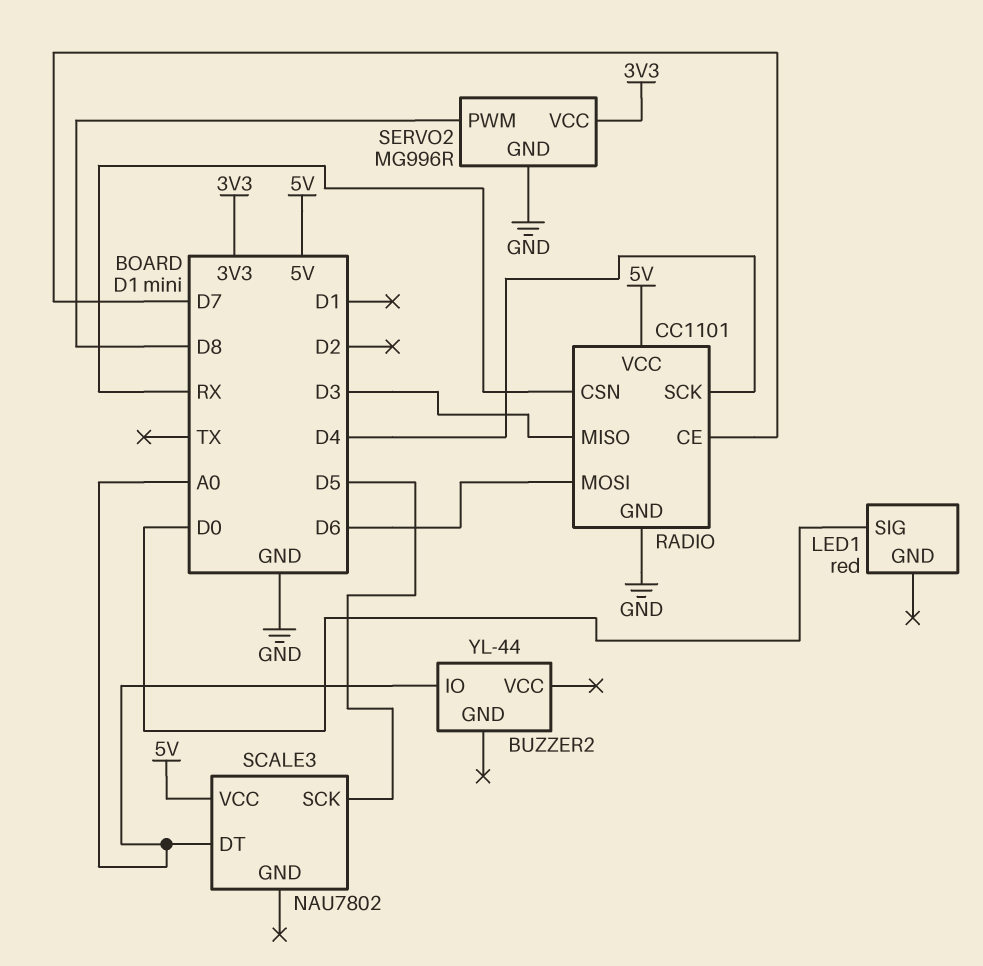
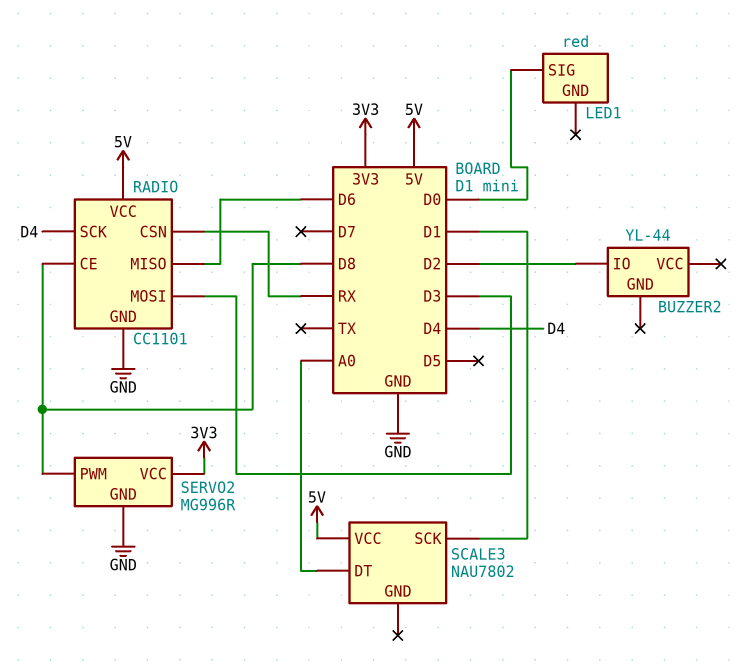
BUZZER2 pin IO: A0 -> D2
RADIO pin CE: D7 -> D8
RADIO pin MISO: D3 -> D6
RADIO pin MOSI: D6 -> D3
SCALE3 pin SCK: D5 -> D1

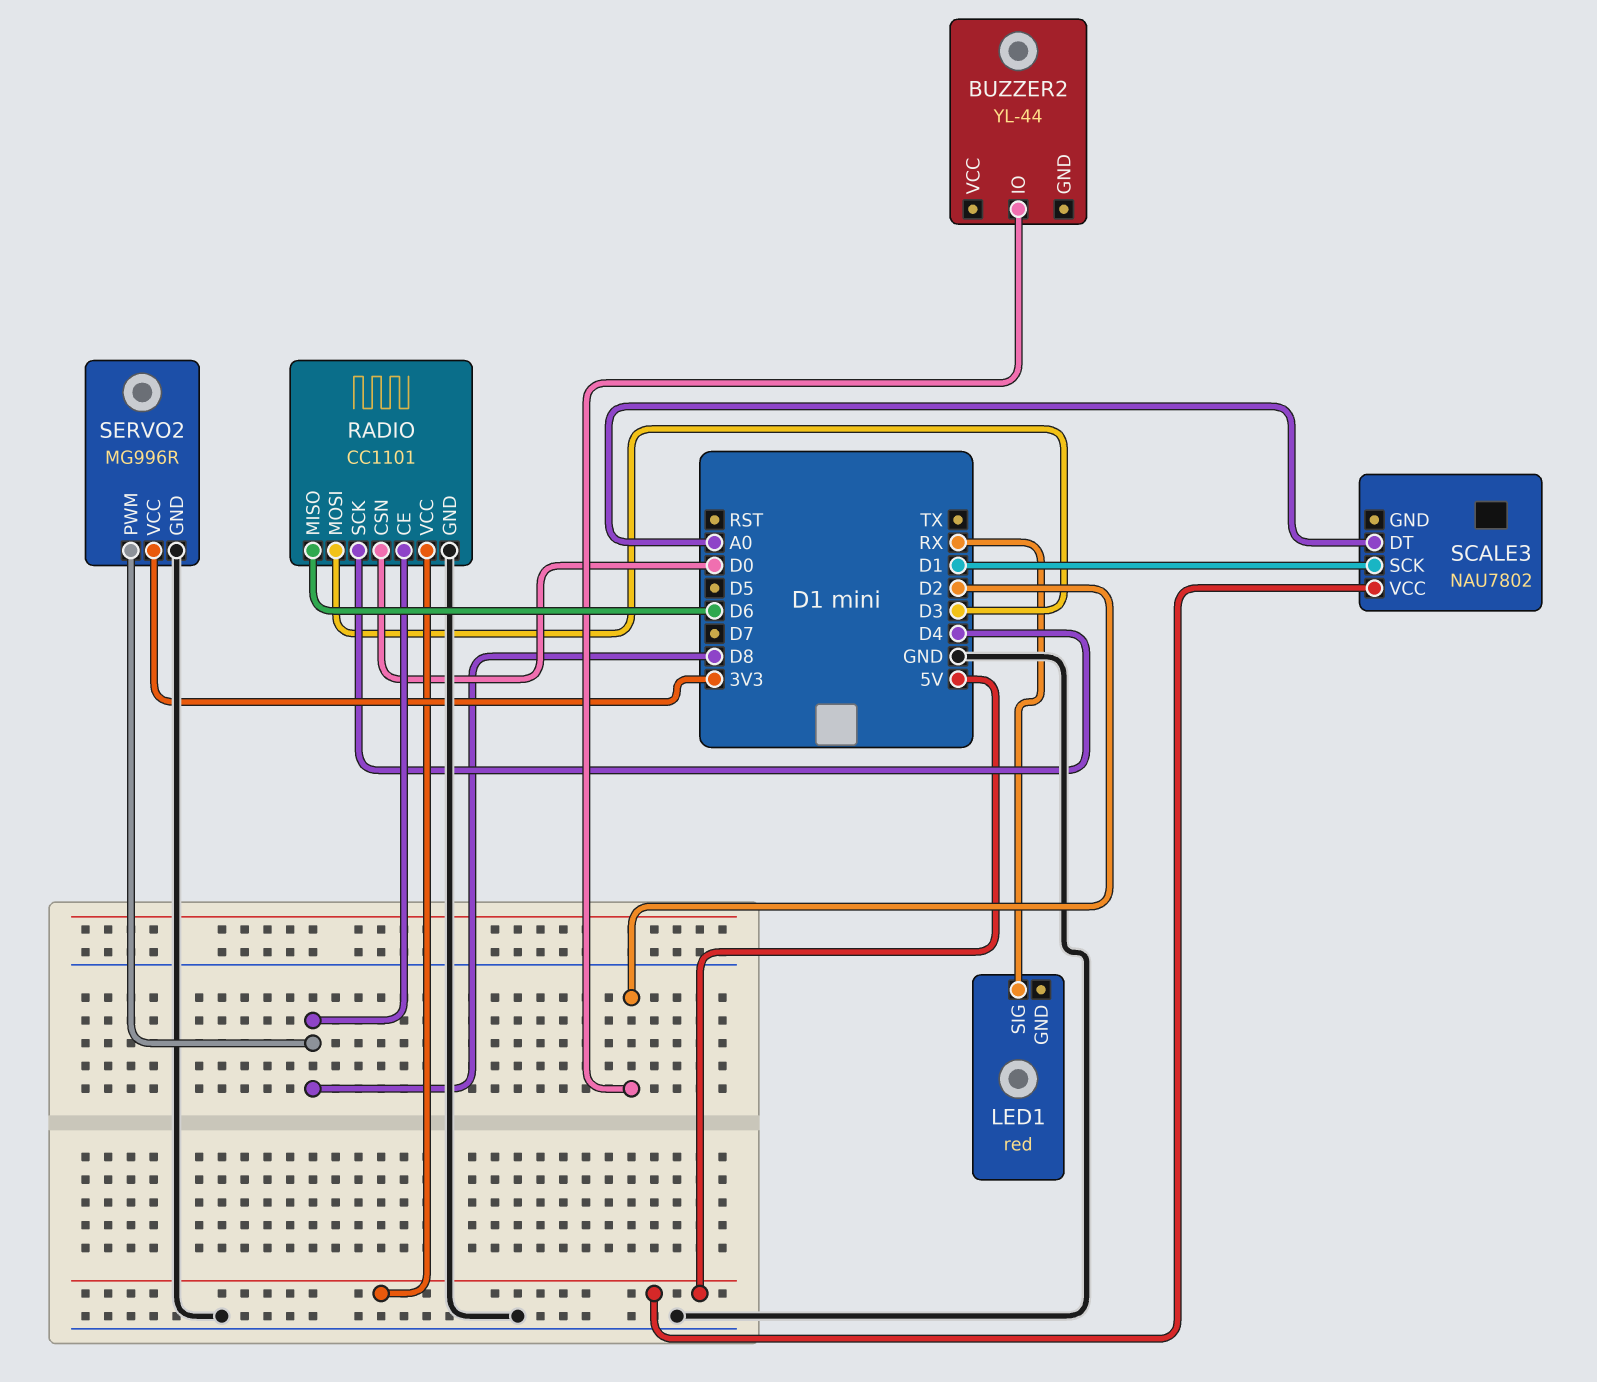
LED1 pin SIG: D0 -> RX
RADIO pin CSN: RX -> D0

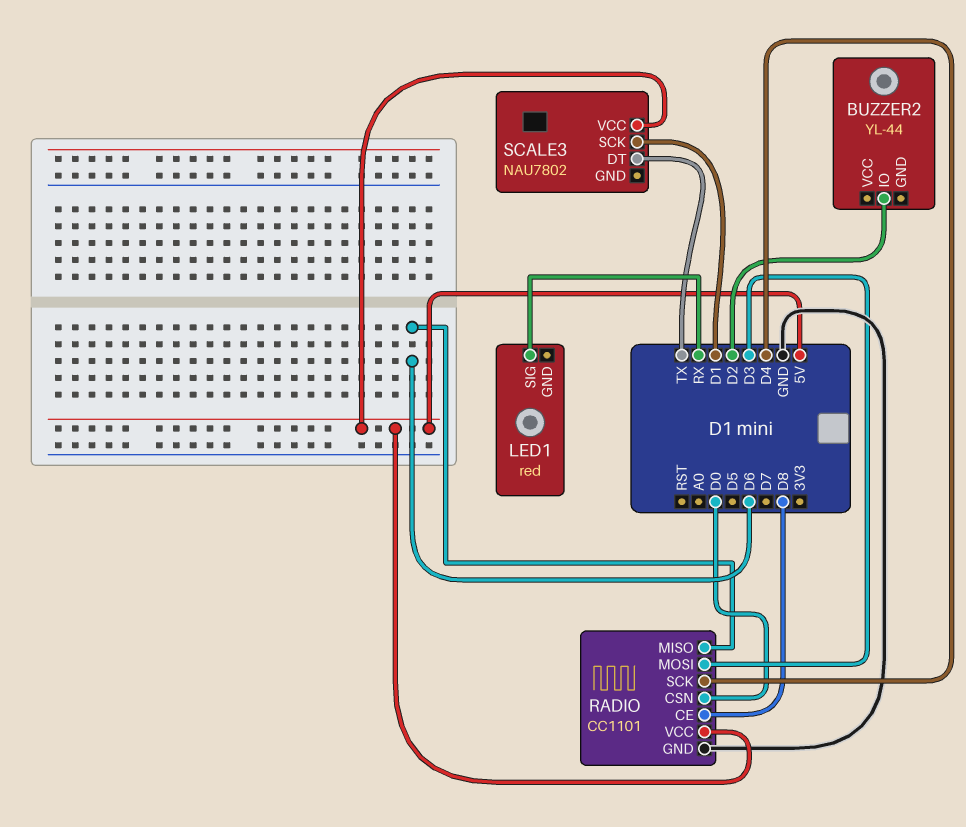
SCALE3 pin DT: A0 -> TX
SERVO2: MG996R -> none
SERVO2 pin GND: GND -> none
SERVO2 pin PWM: D8 -> none
SERVO2 pin VCC: 3V3 -> none

